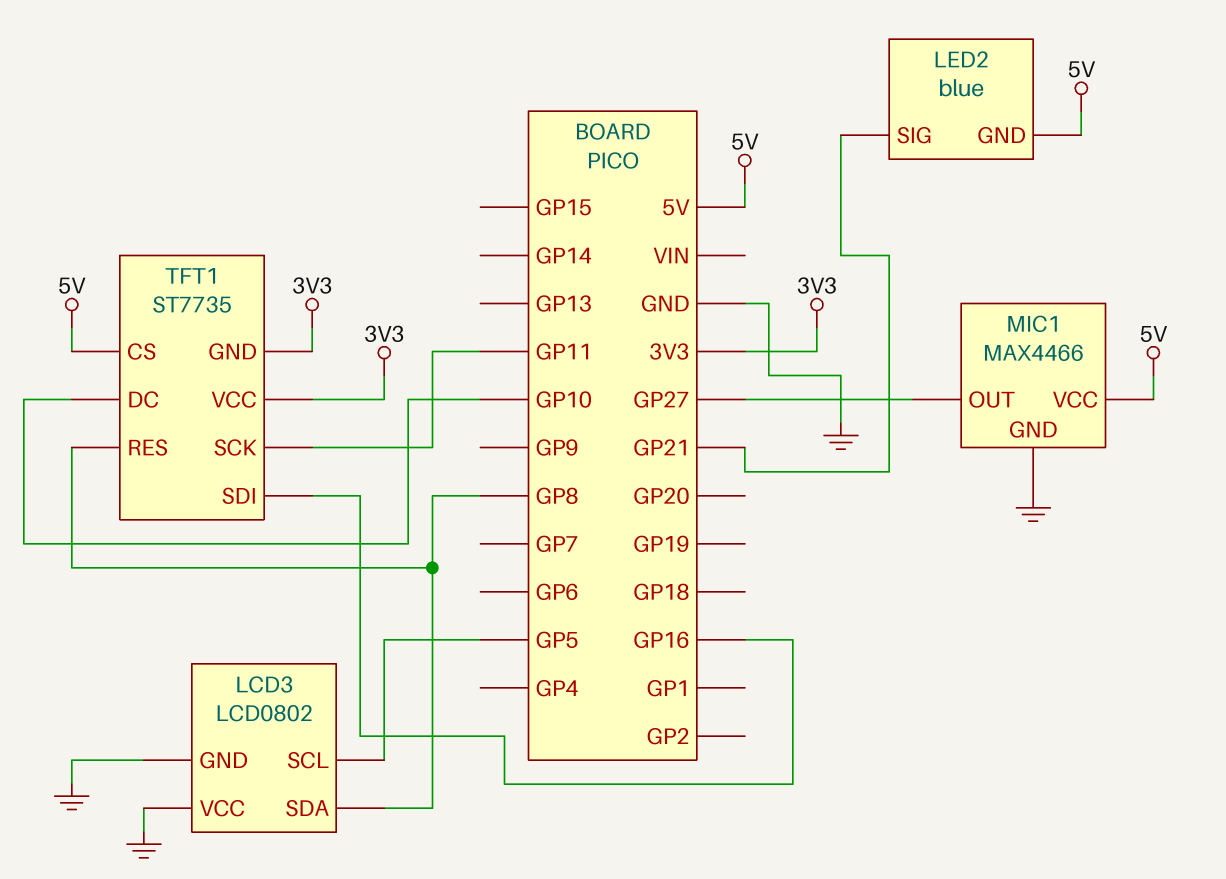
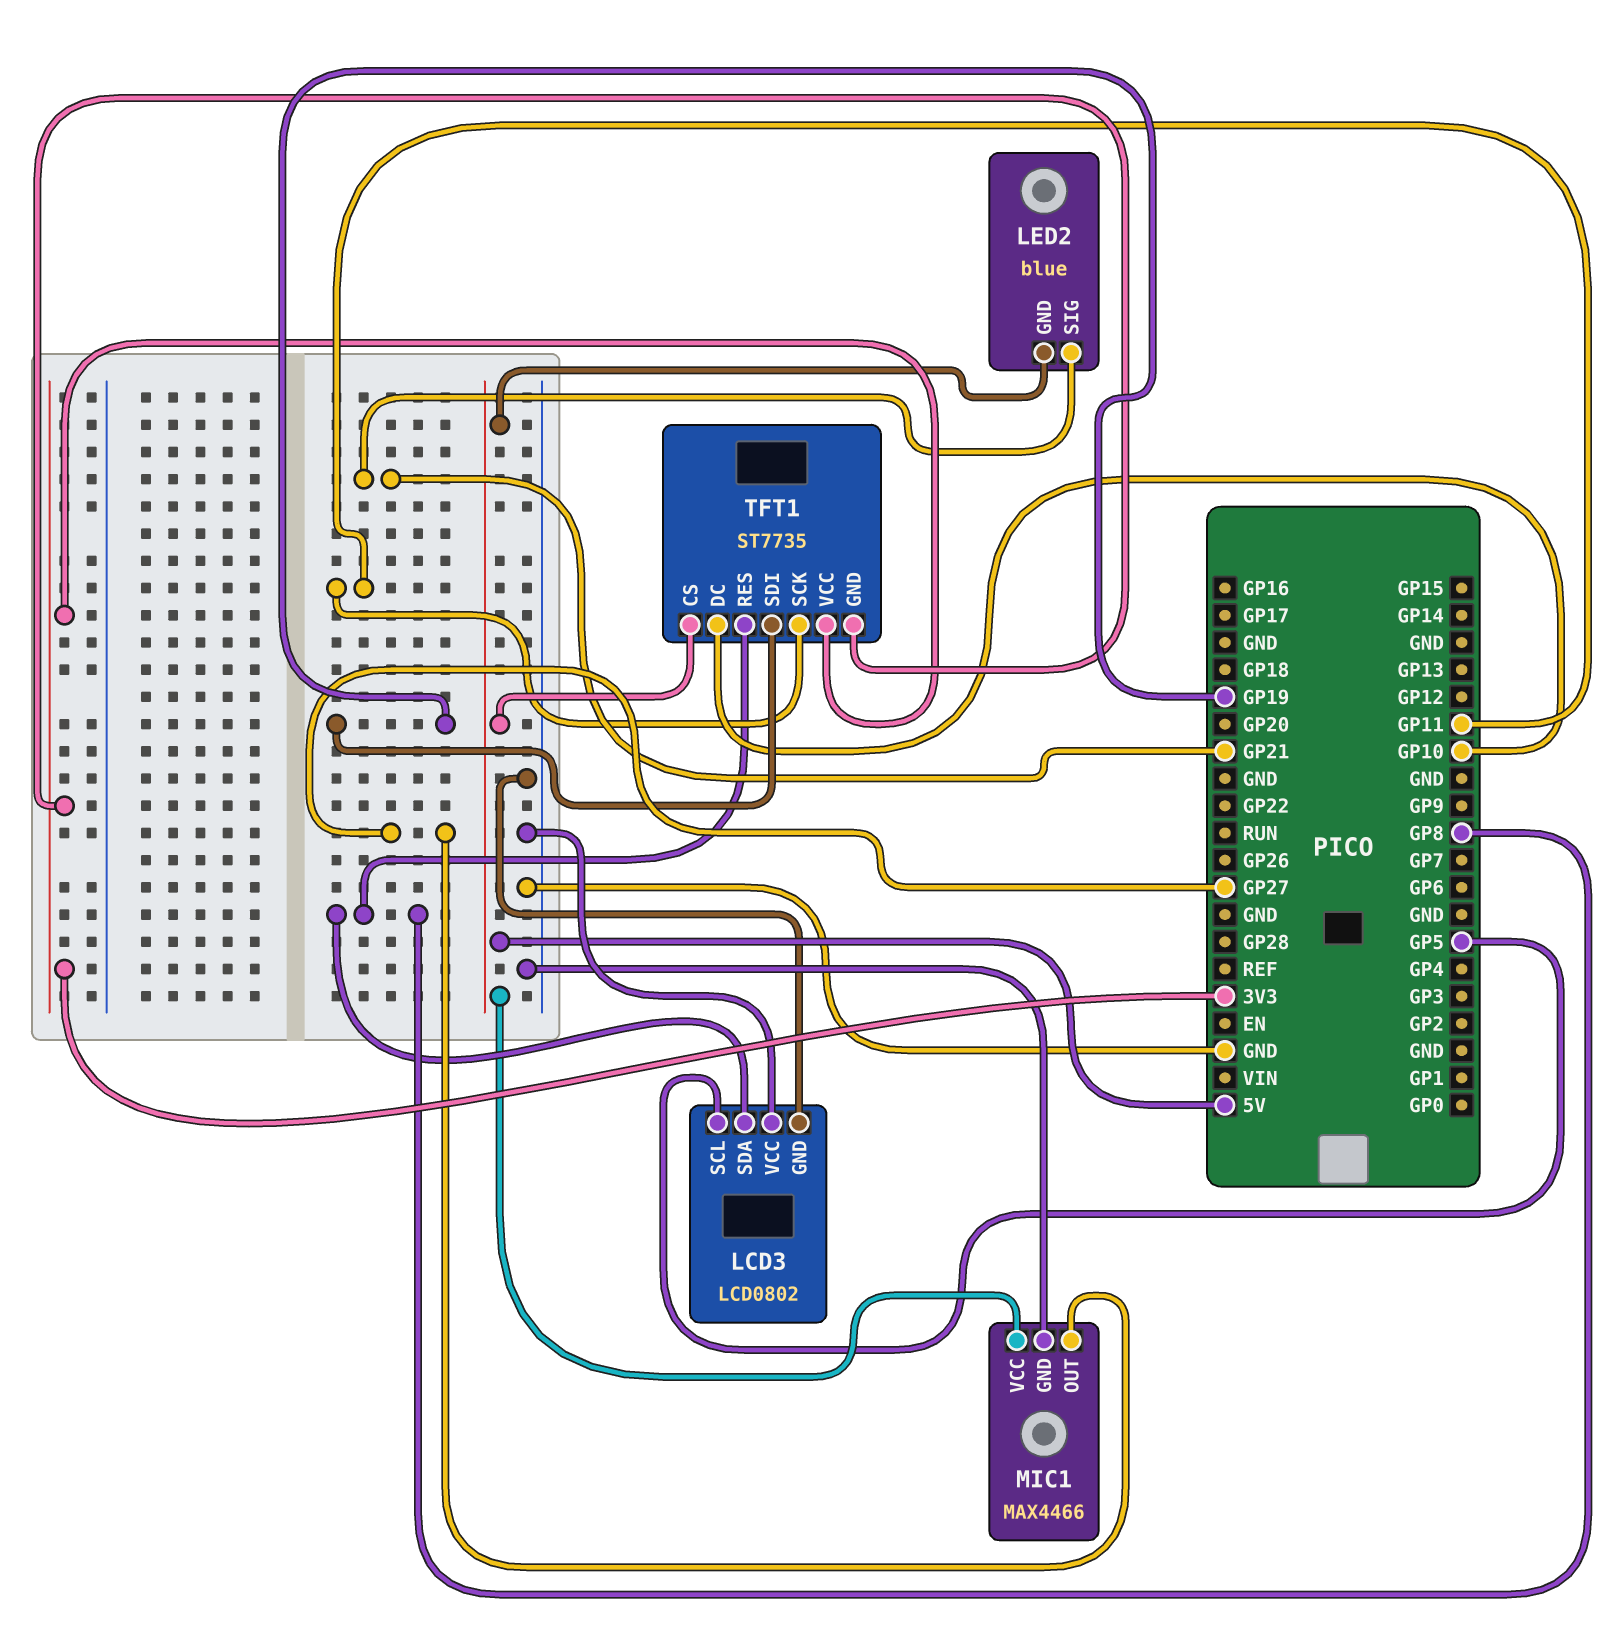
TFT1 pin SDI: GP16 -> GP19

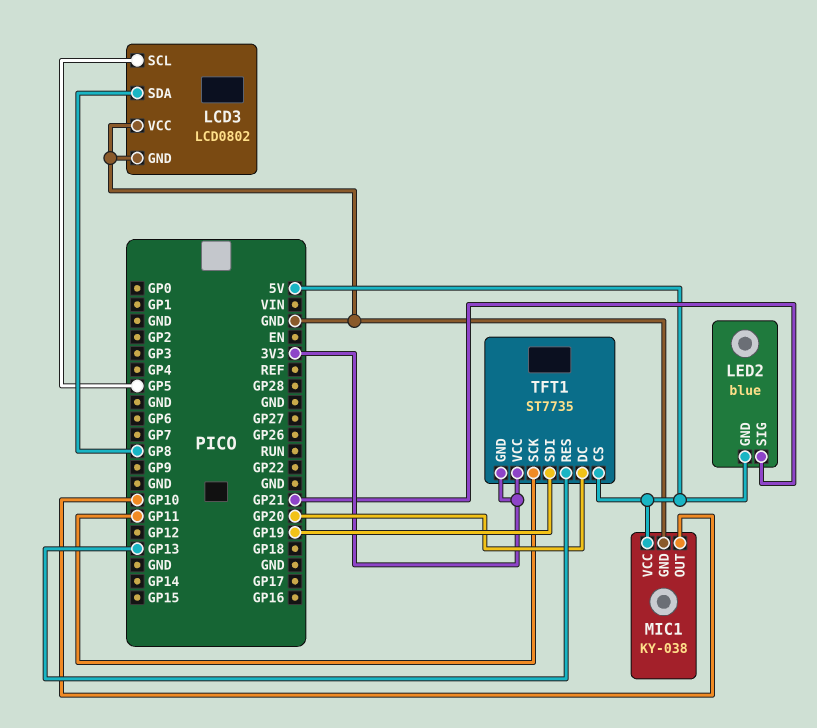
MIC1: MAX4466 -> KY-038
MIC1 pin OUT: GP27 -> GP10
TFT1 pin DC: GP10 -> GP20
TFT1 pin RES: GP8 -> GP13

